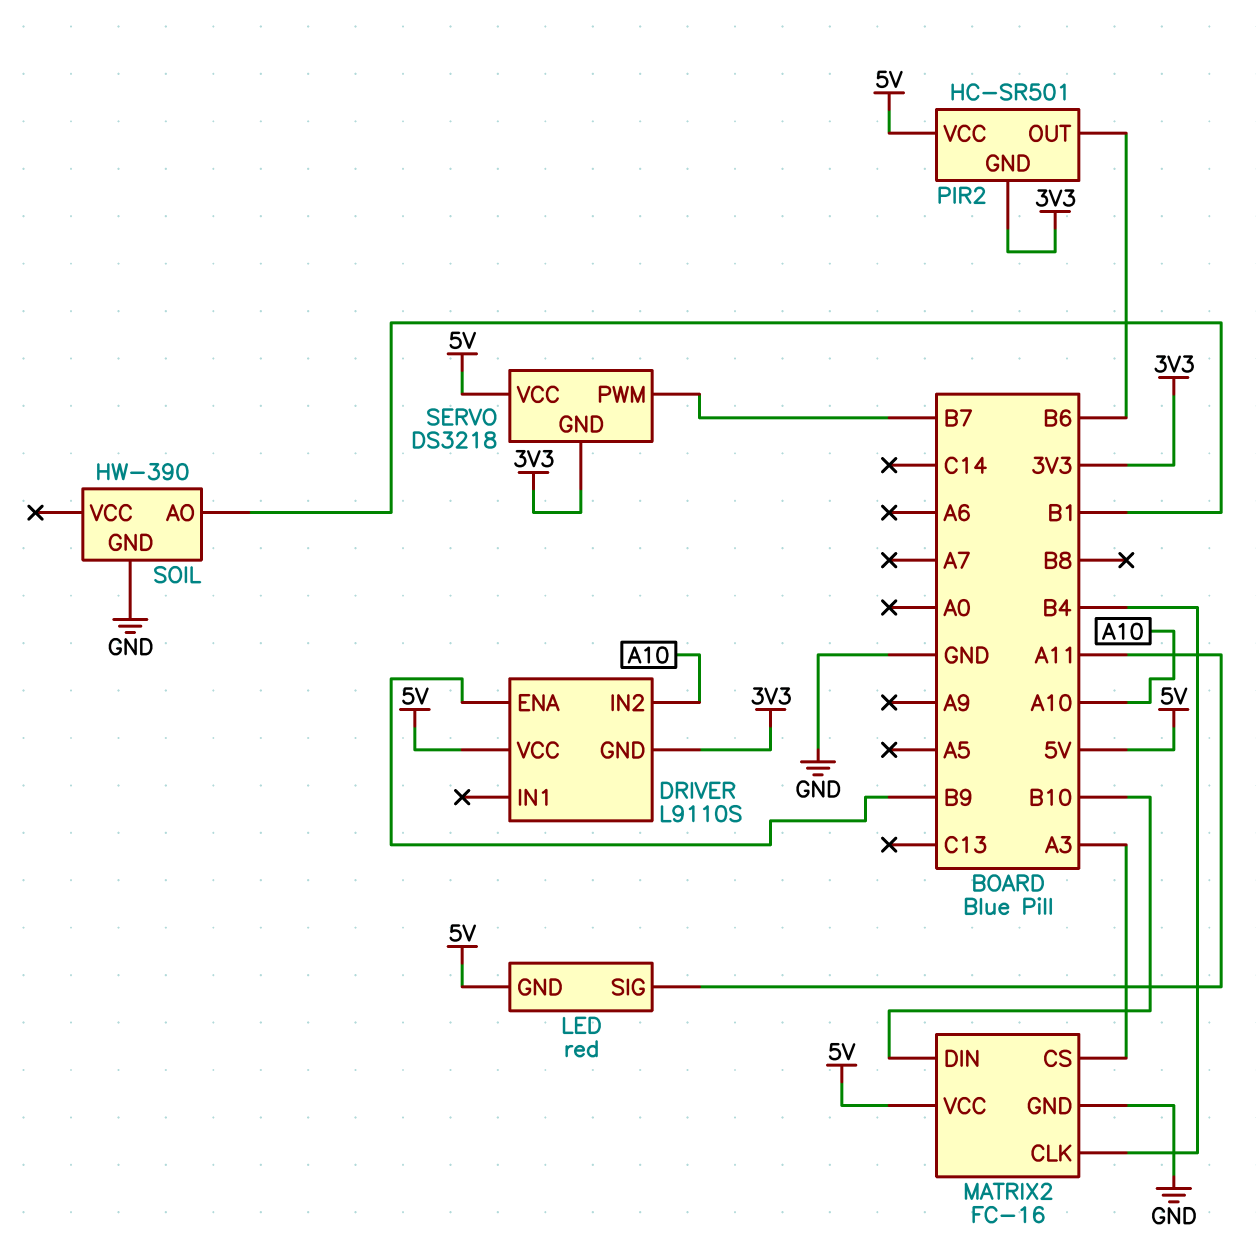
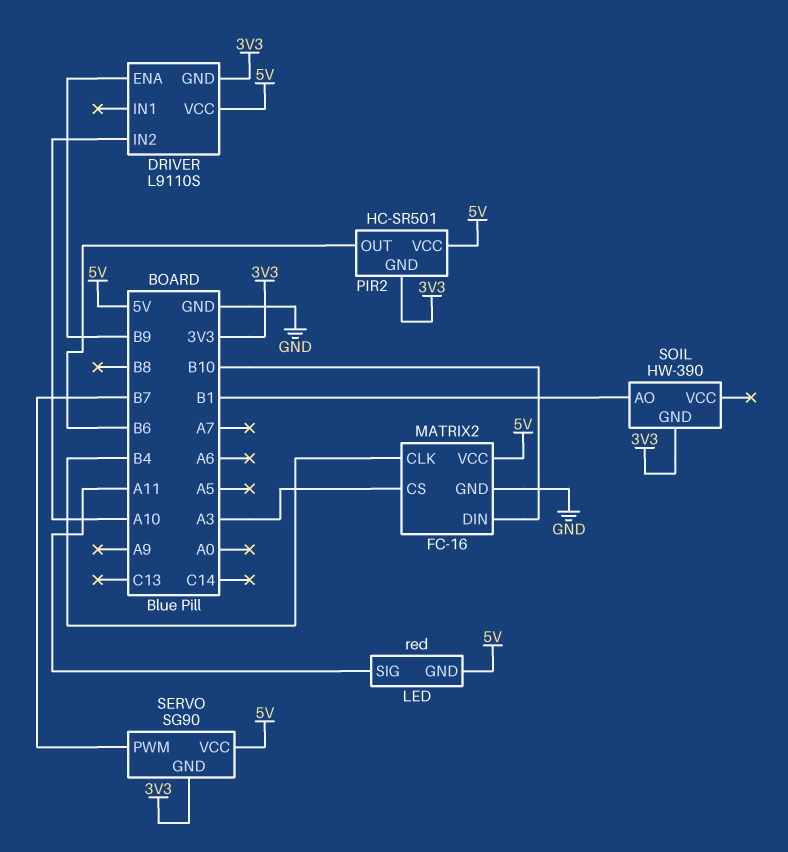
SERVO: DS3218 -> SG90
SOIL pin GND: GND -> 3V3

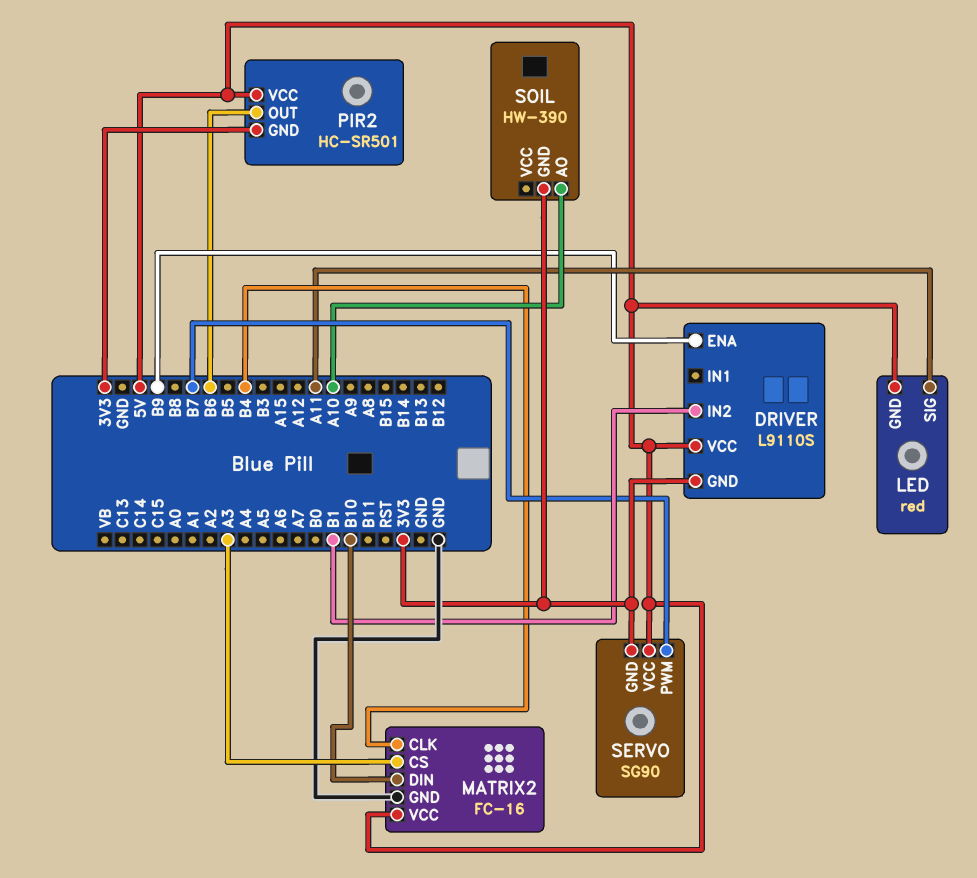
DRIVER pin IN2: A10 -> B1
SOIL pin AO: B1 -> A10

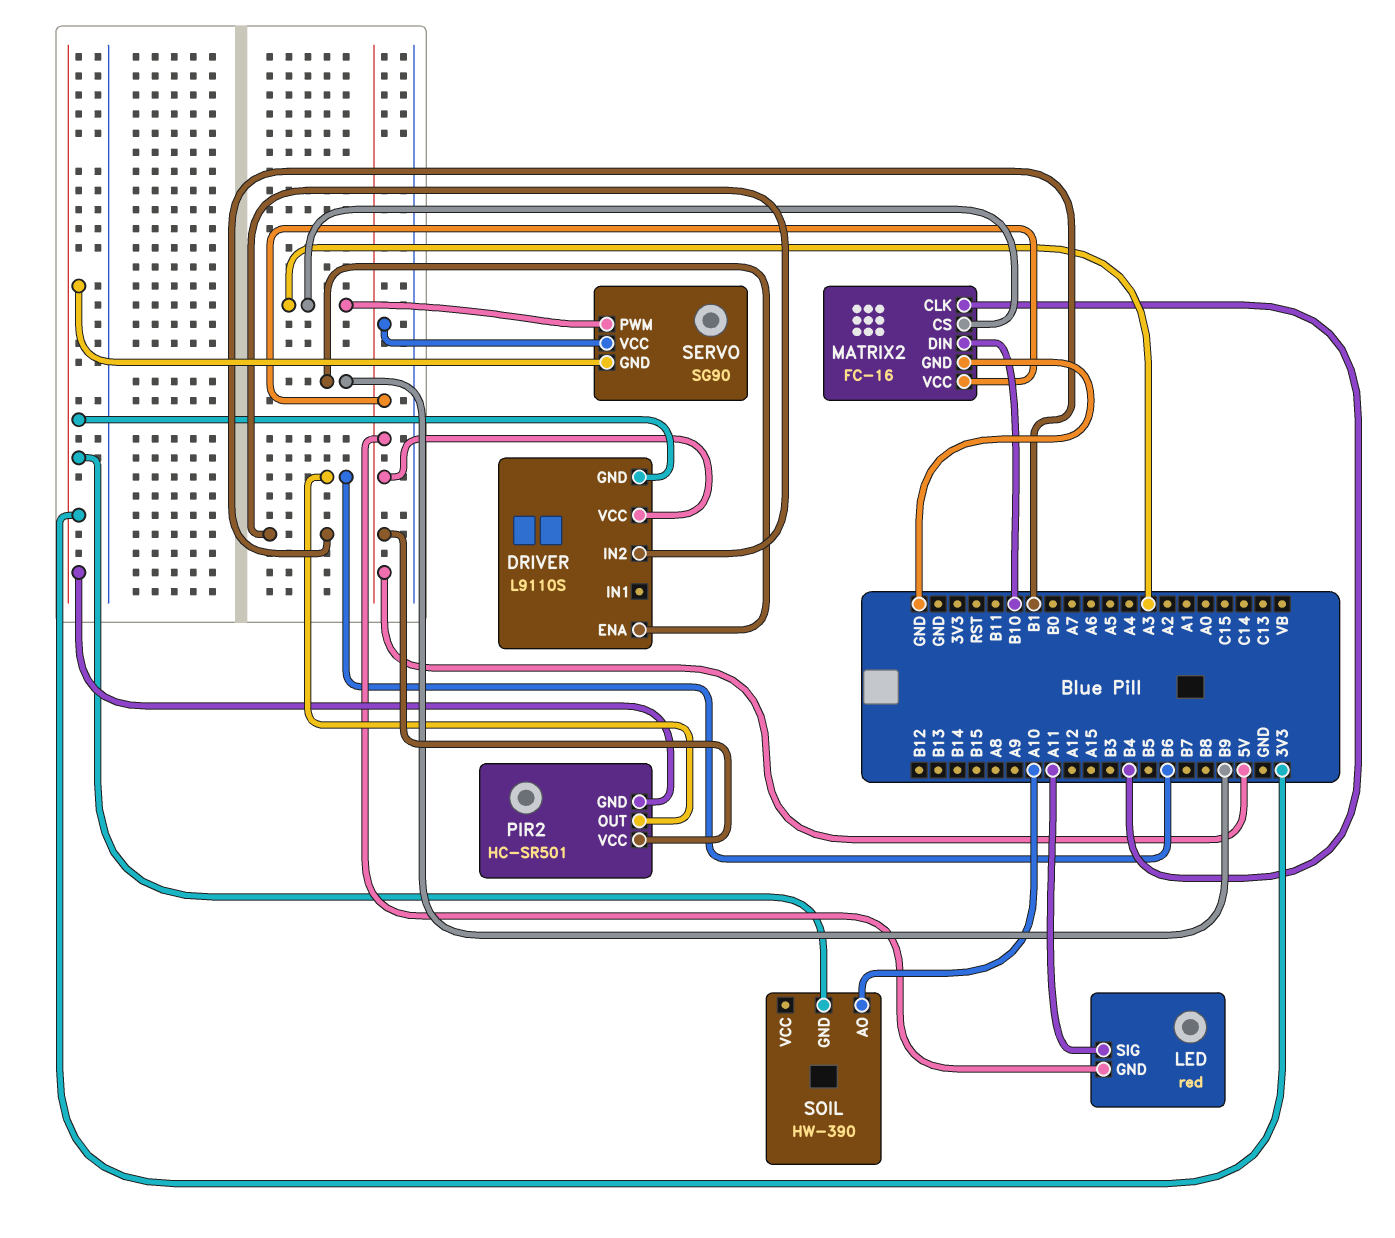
SERVO pin PWM: B7 -> A3

